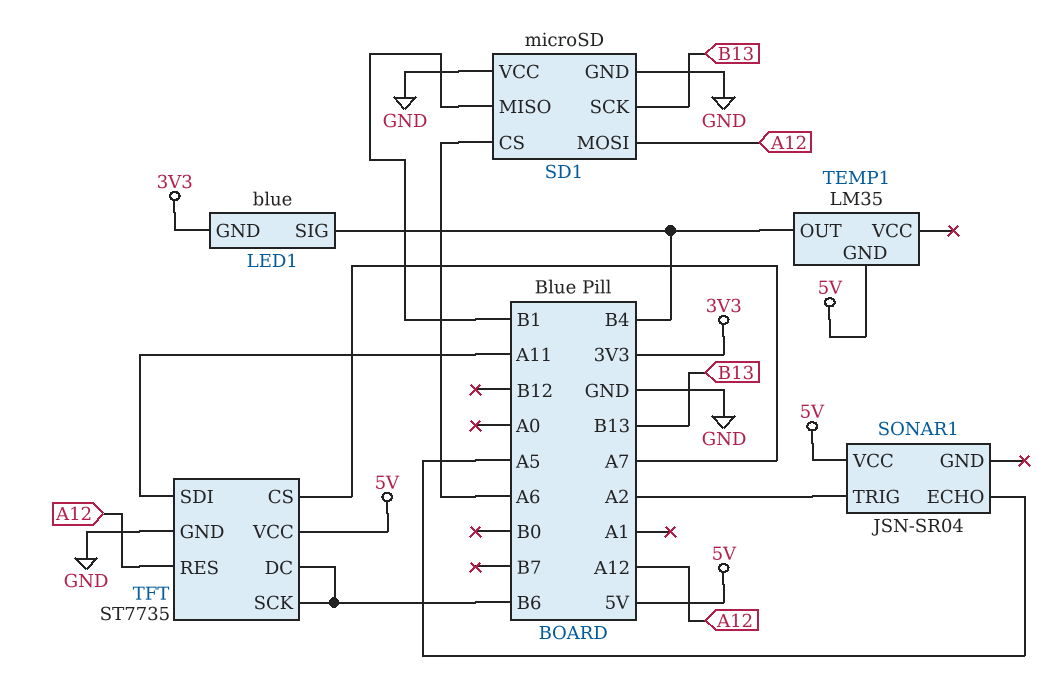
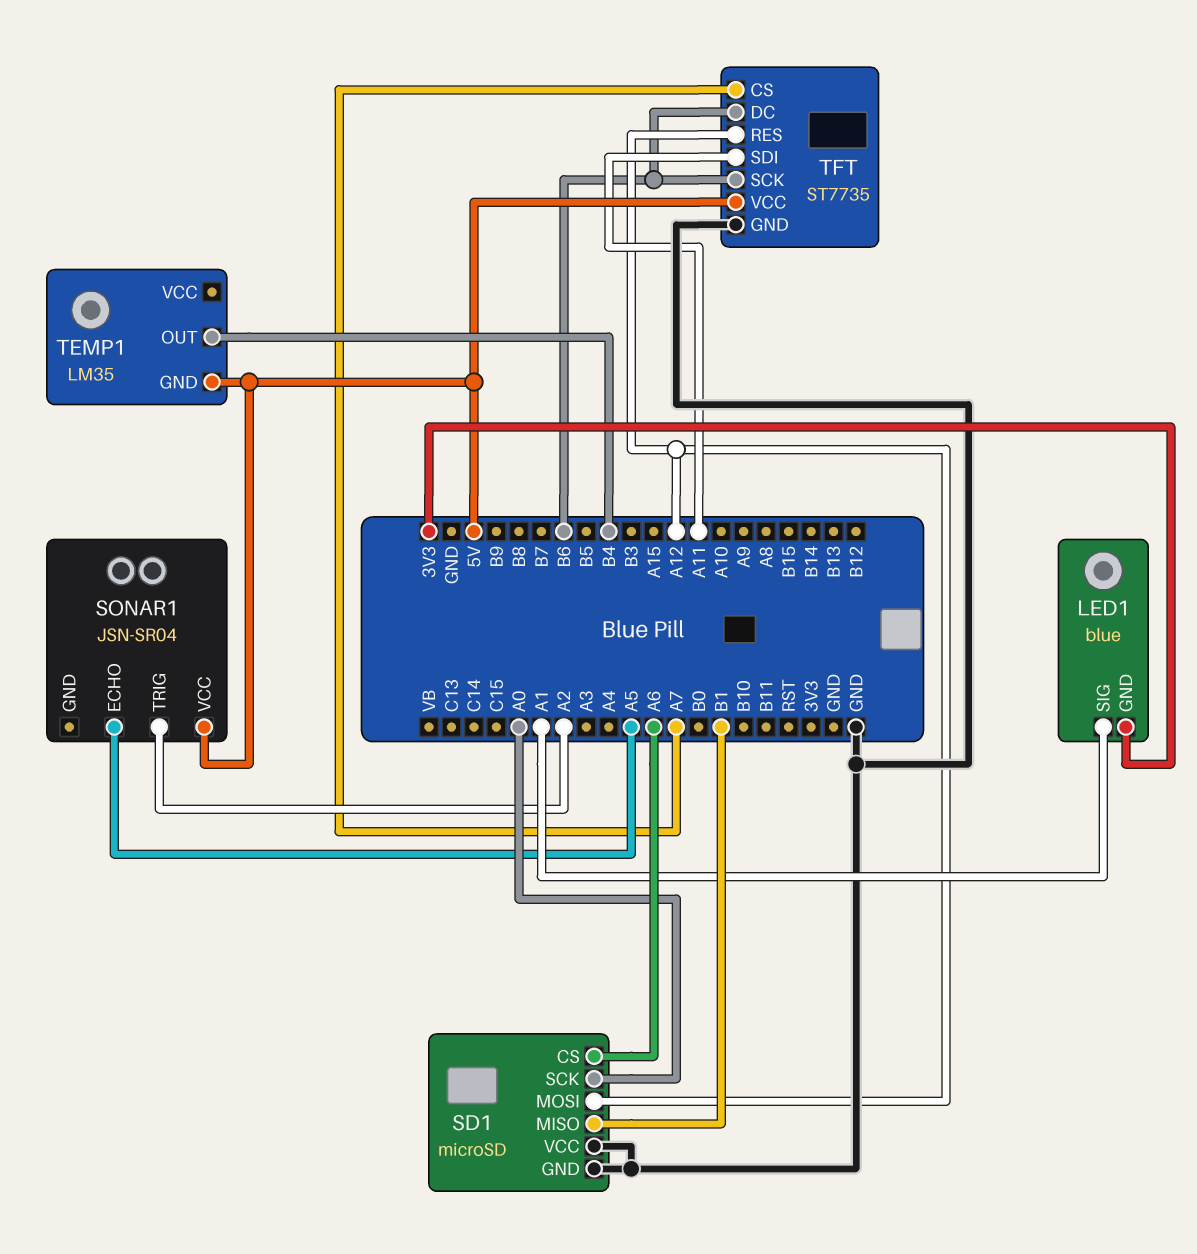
LED1 pin SIG: B4 -> A1
SD1 pin SCK: B13 -> A0

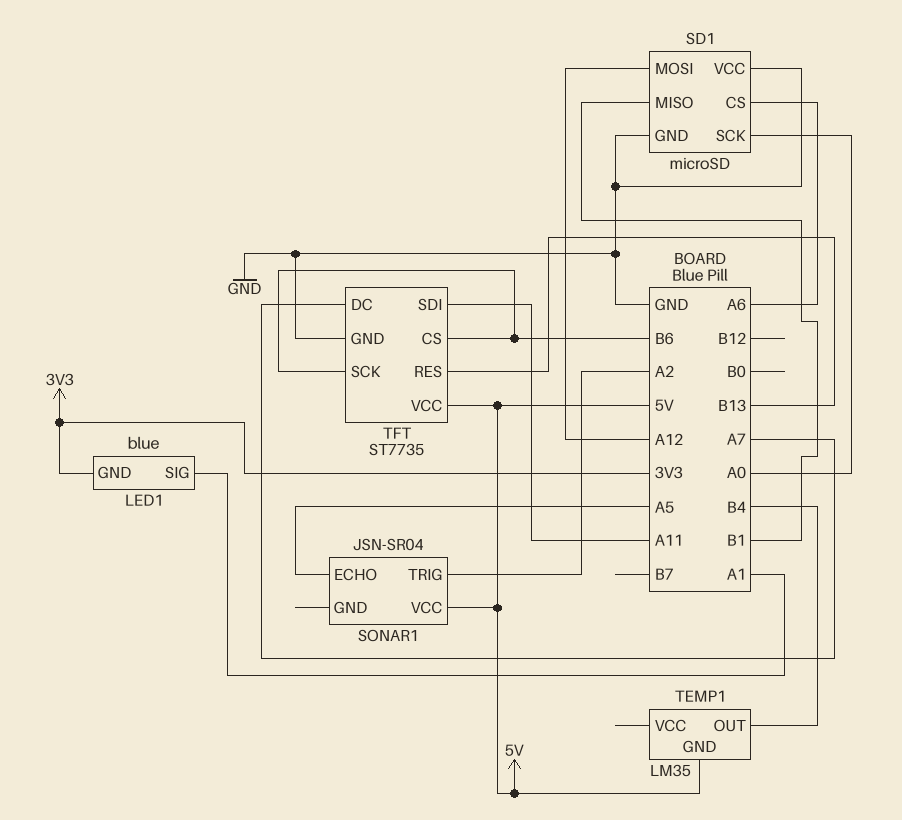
TFT pin CS: A7 -> B6
TFT pin DC: B6 -> A7
TFT pin RES: A12 -> B13

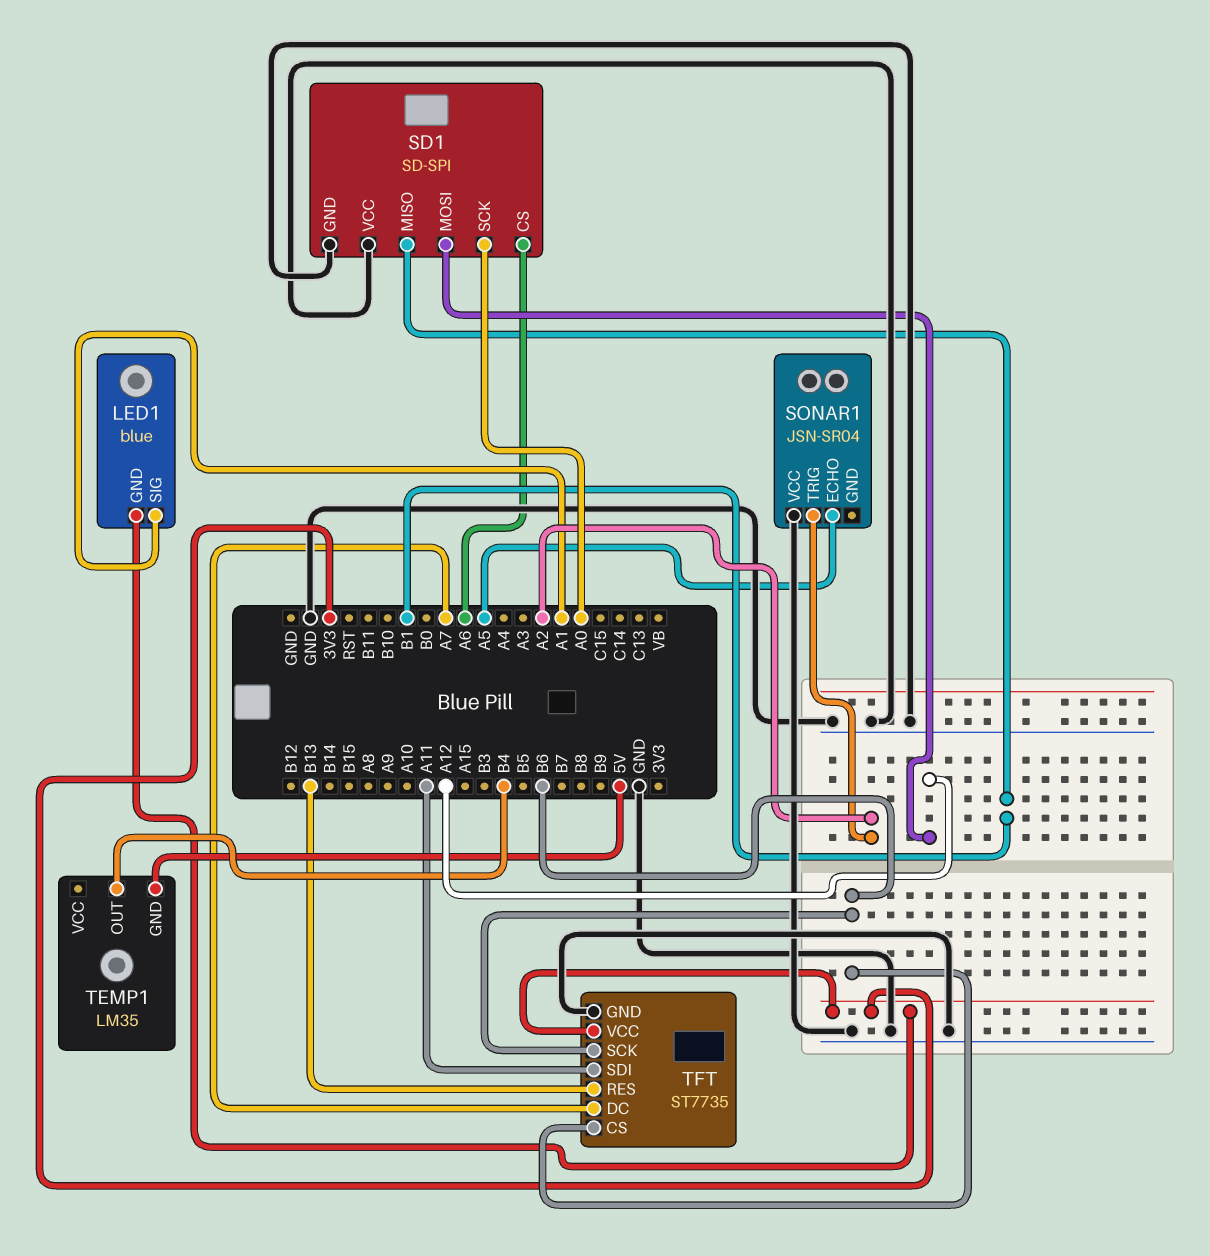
SD1: microSD -> SD-SPI
SONAR1 pin VCC: 5V -> GND
TFT pin VCC: 5V -> 3V3

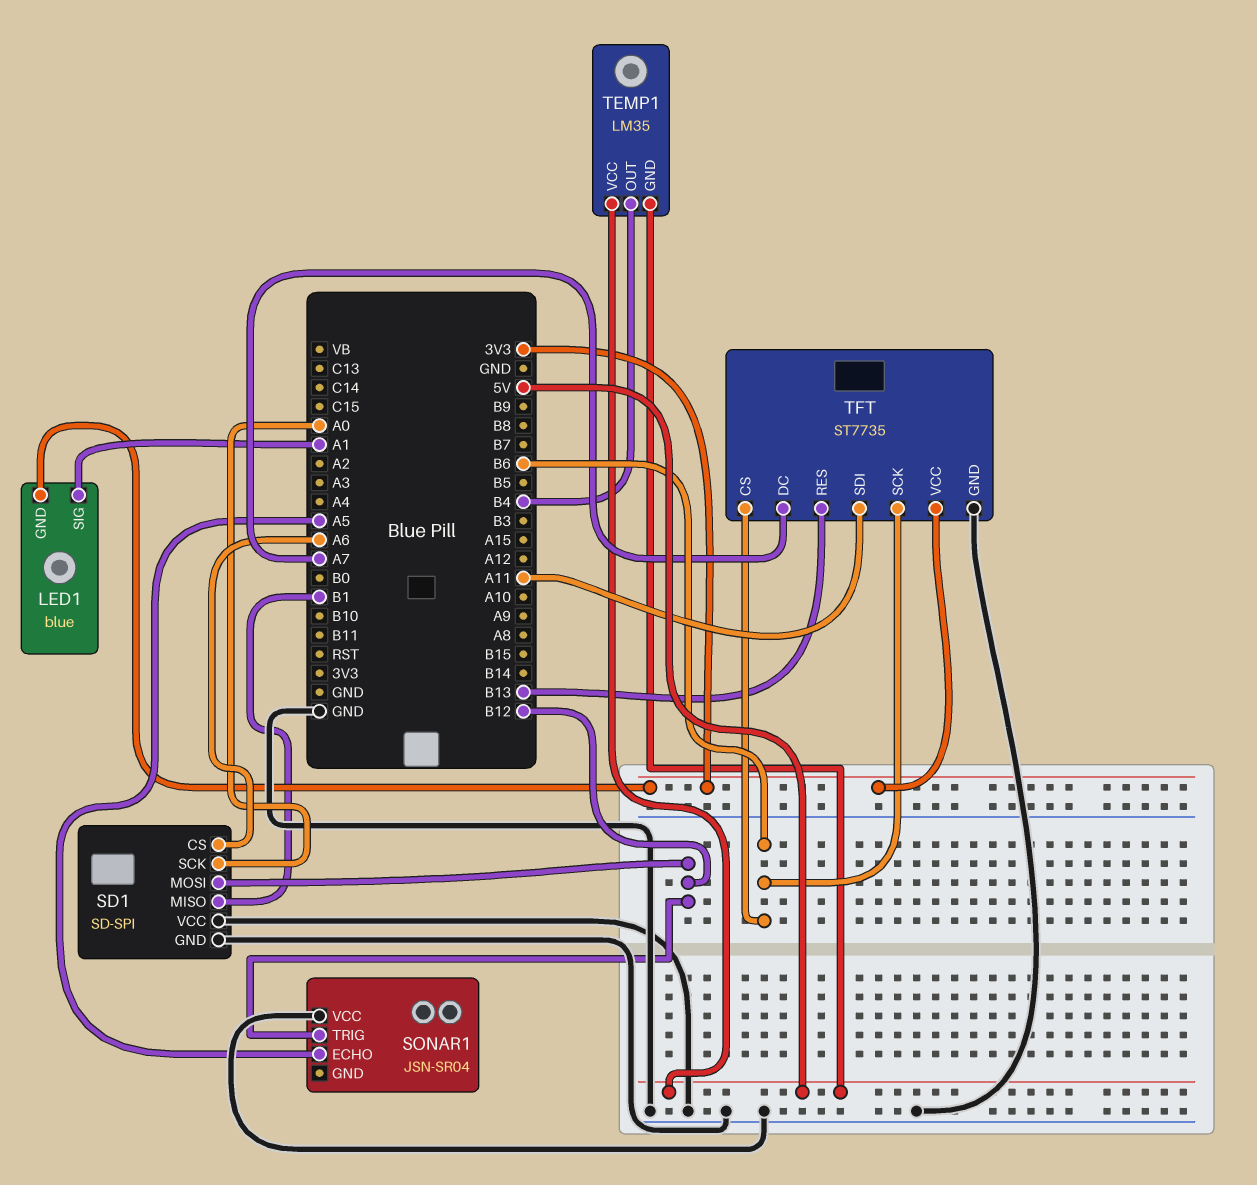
SD1 pin MOSI: A12 -> B12
SONAR1 pin TRIG: A2 -> B12
TEMP1 pin VCC: none -> 5V

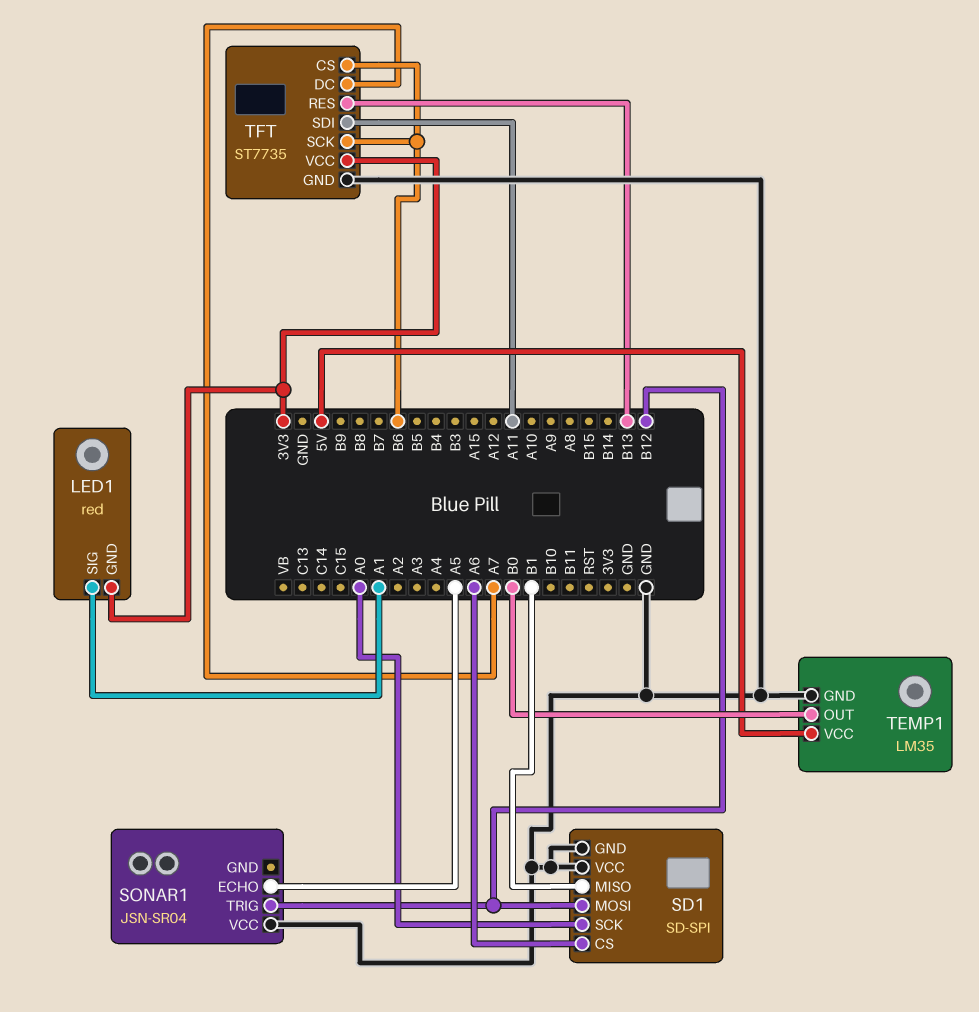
LED1: blue -> red
TEMP1 pin GND: 5V -> GND
TEMP1 pin OUT: B4 -> B0

